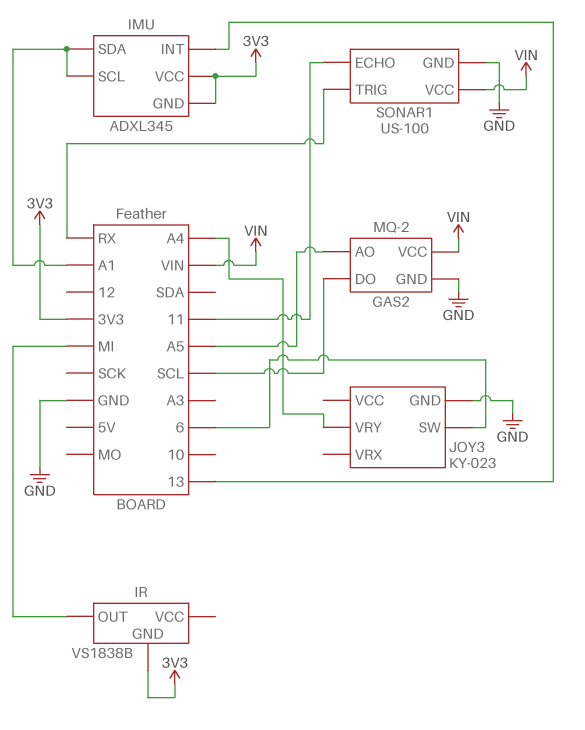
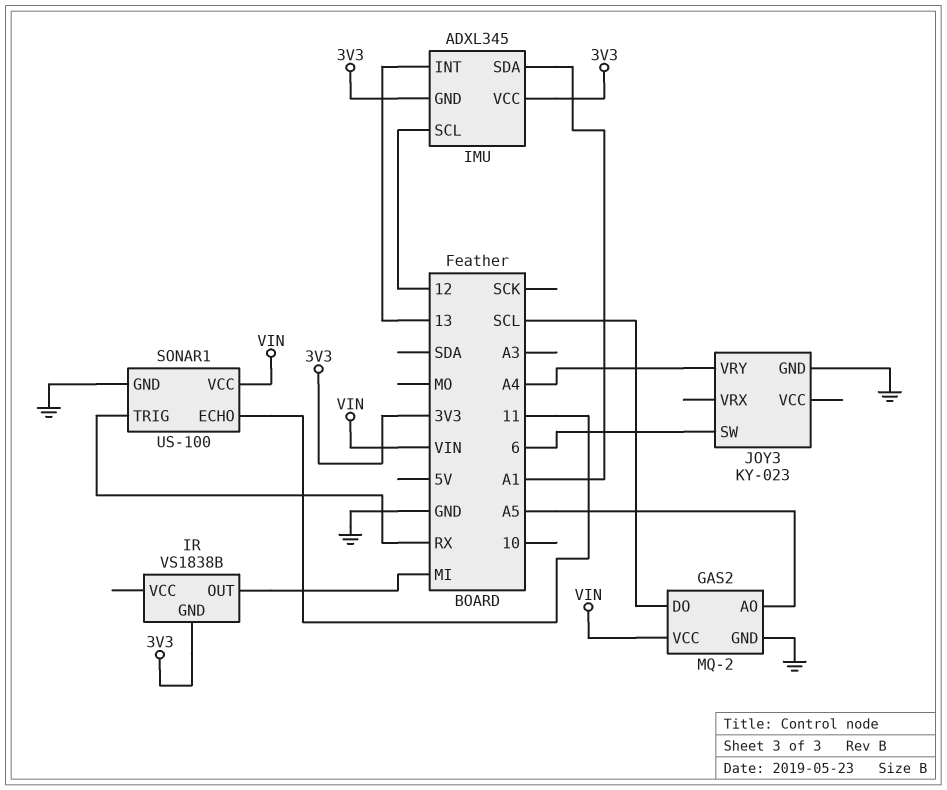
IMU pin SCL: A1 -> 12

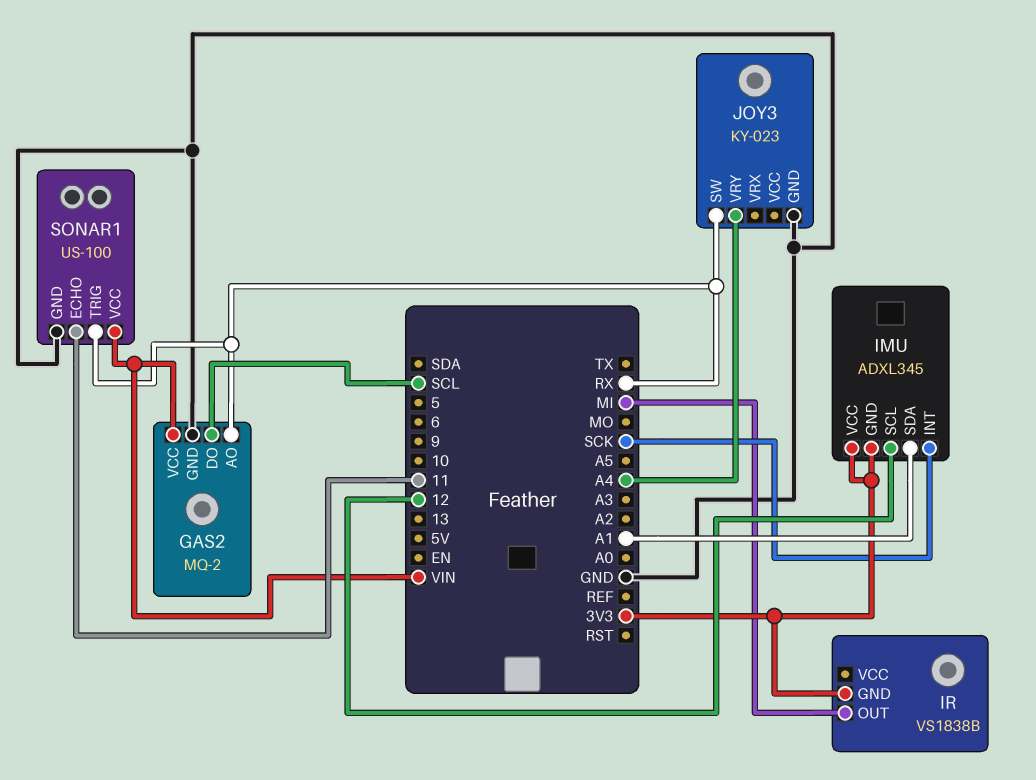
GAS2 pin AO: A5 -> RX
IMU pin INT: 13 -> SCK
JOY3 pin SW: 6 -> RX

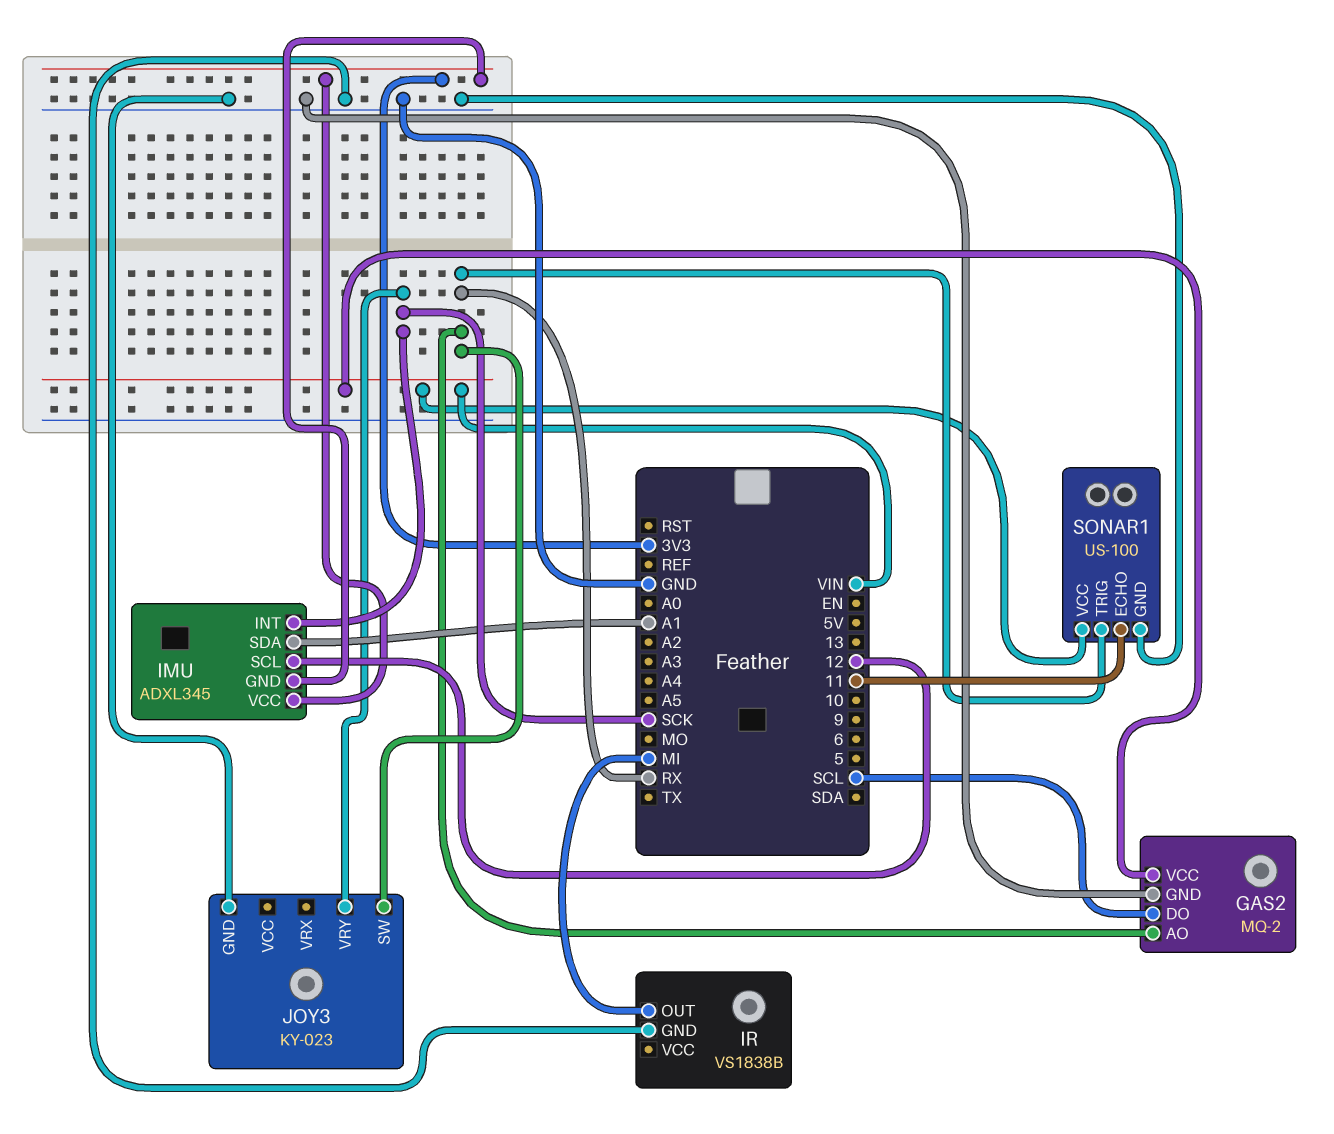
IR pin GND: 3V3 -> GND
JOY3 pin VRY: A4 -> SCK

